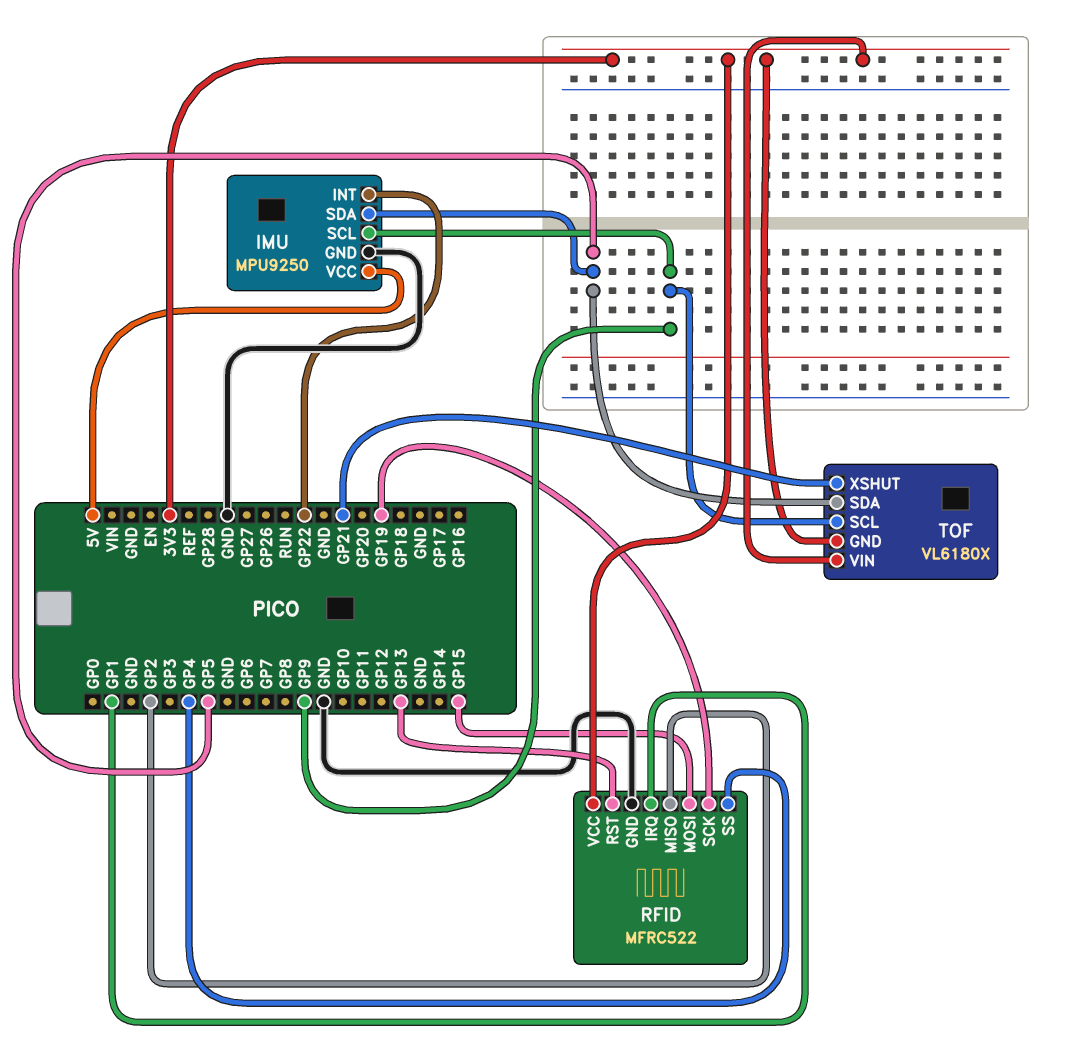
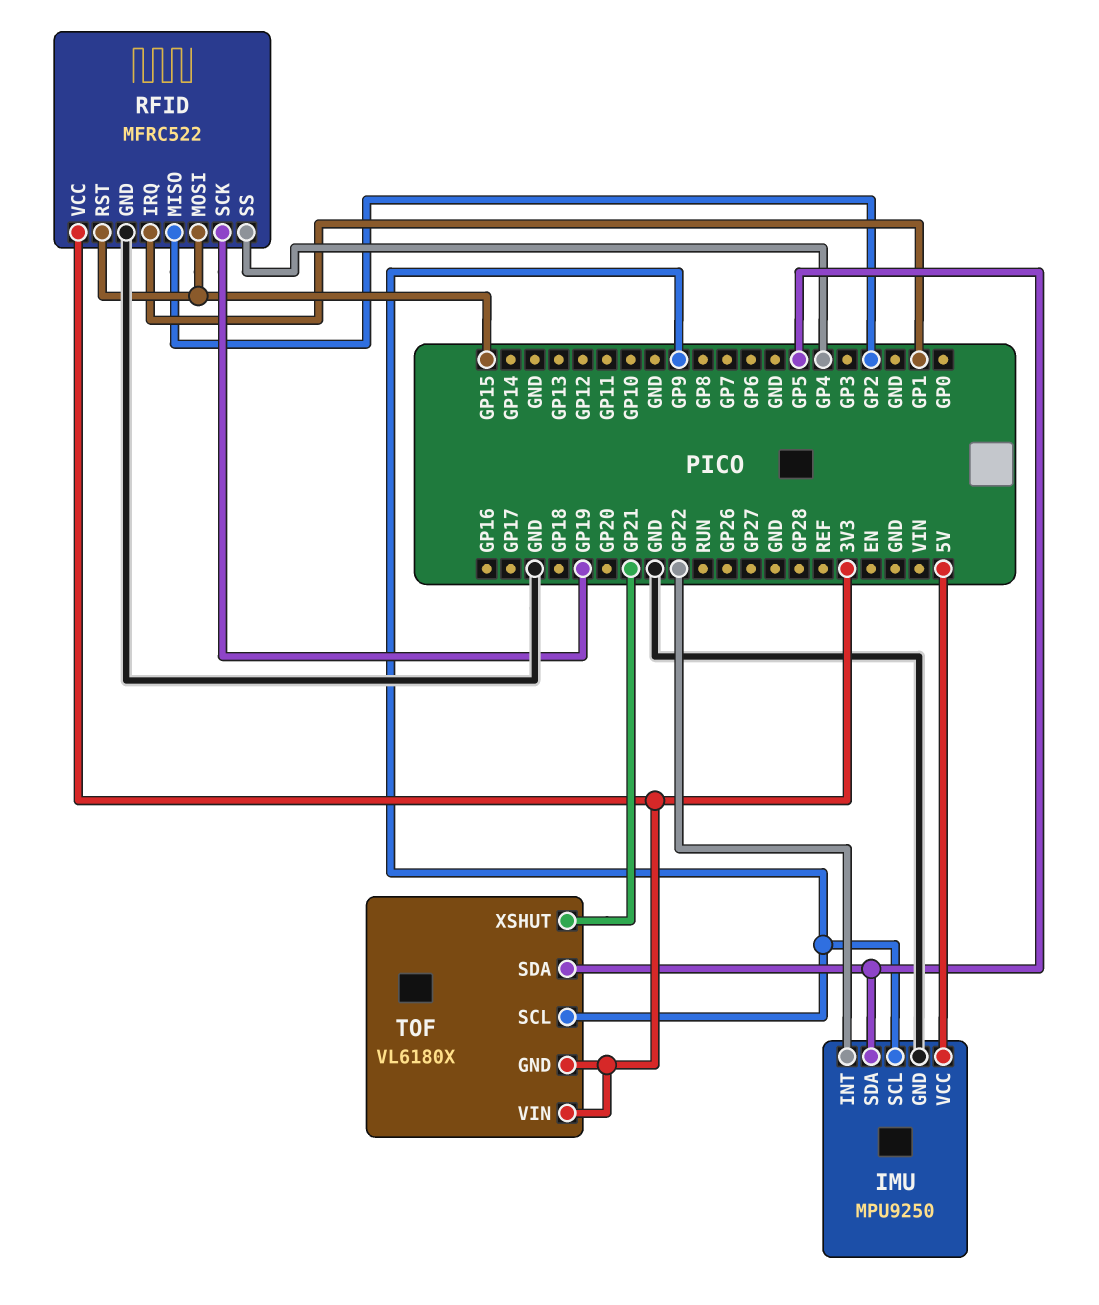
RFID pin RST: GP13 -> GP15

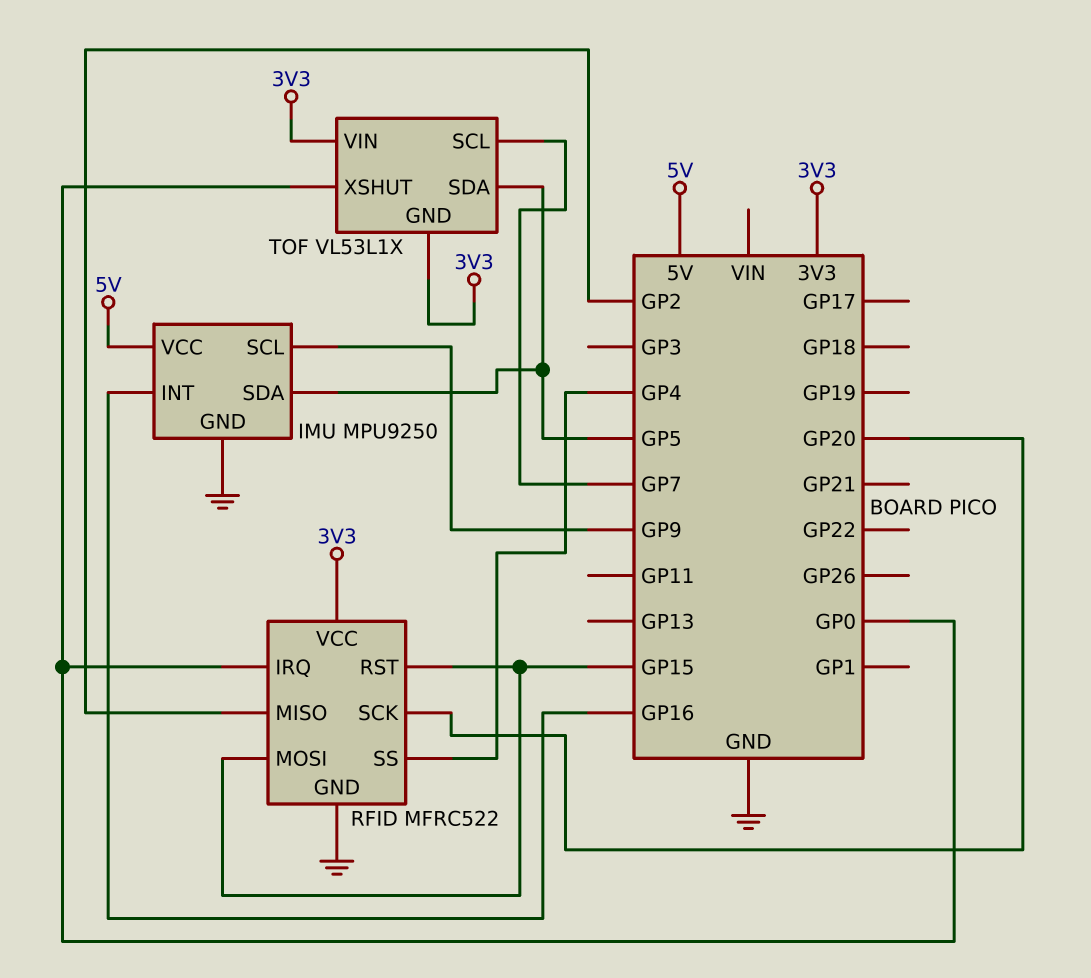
IMU pin INT: GP22 -> GP16
RFID pin IRQ: GP1 -> GP0
RFID pin SCK: GP19 -> GP20
TOF: VL6180X -> VL53L1X
TOF pin SCL: GP9 -> GP7
TOF pin XSHUT: GP21 -> GP0

